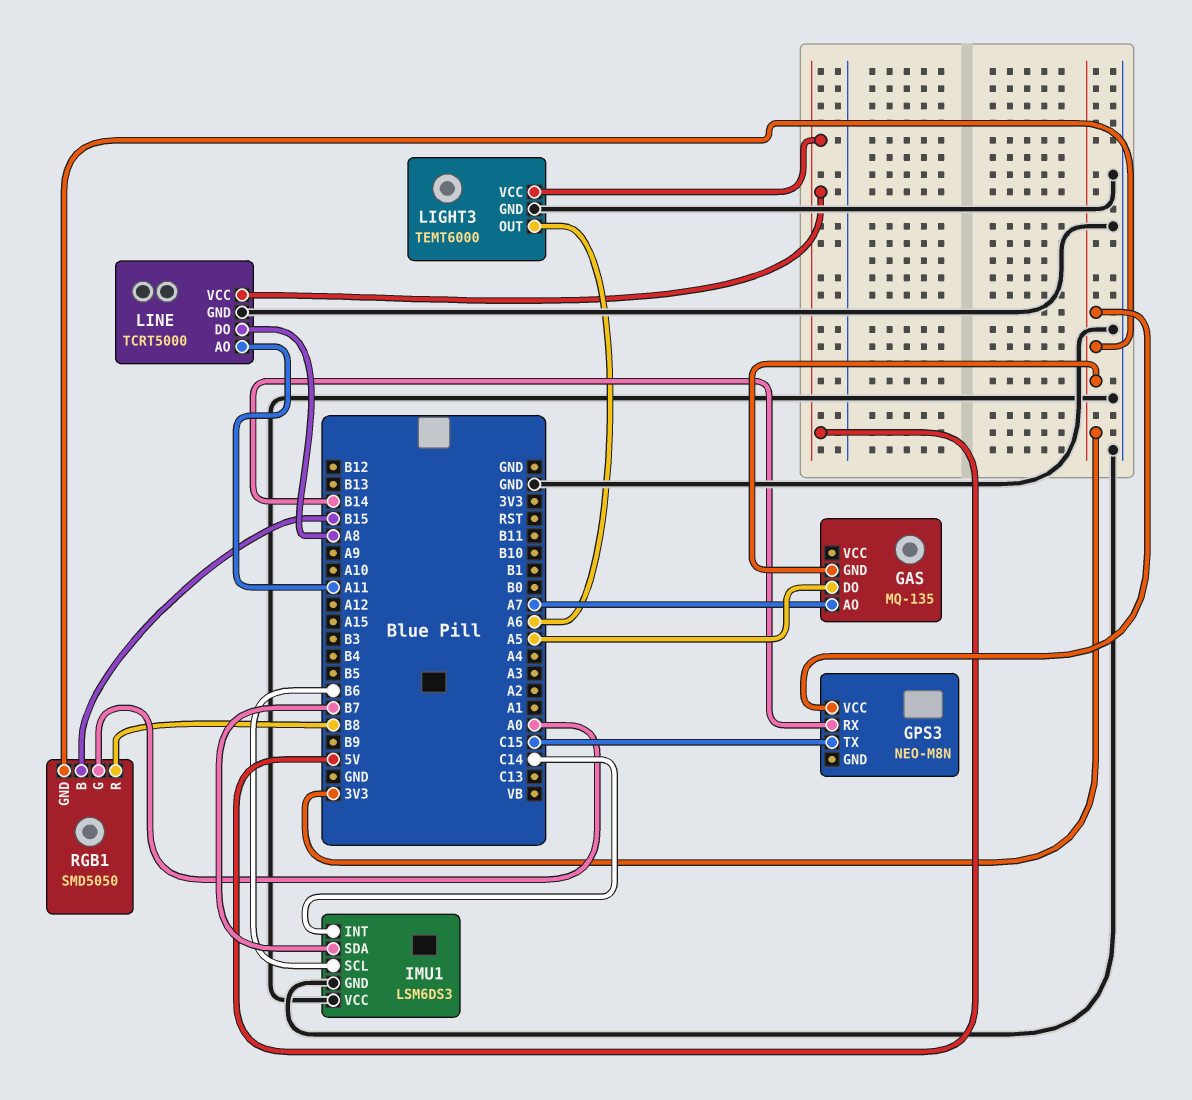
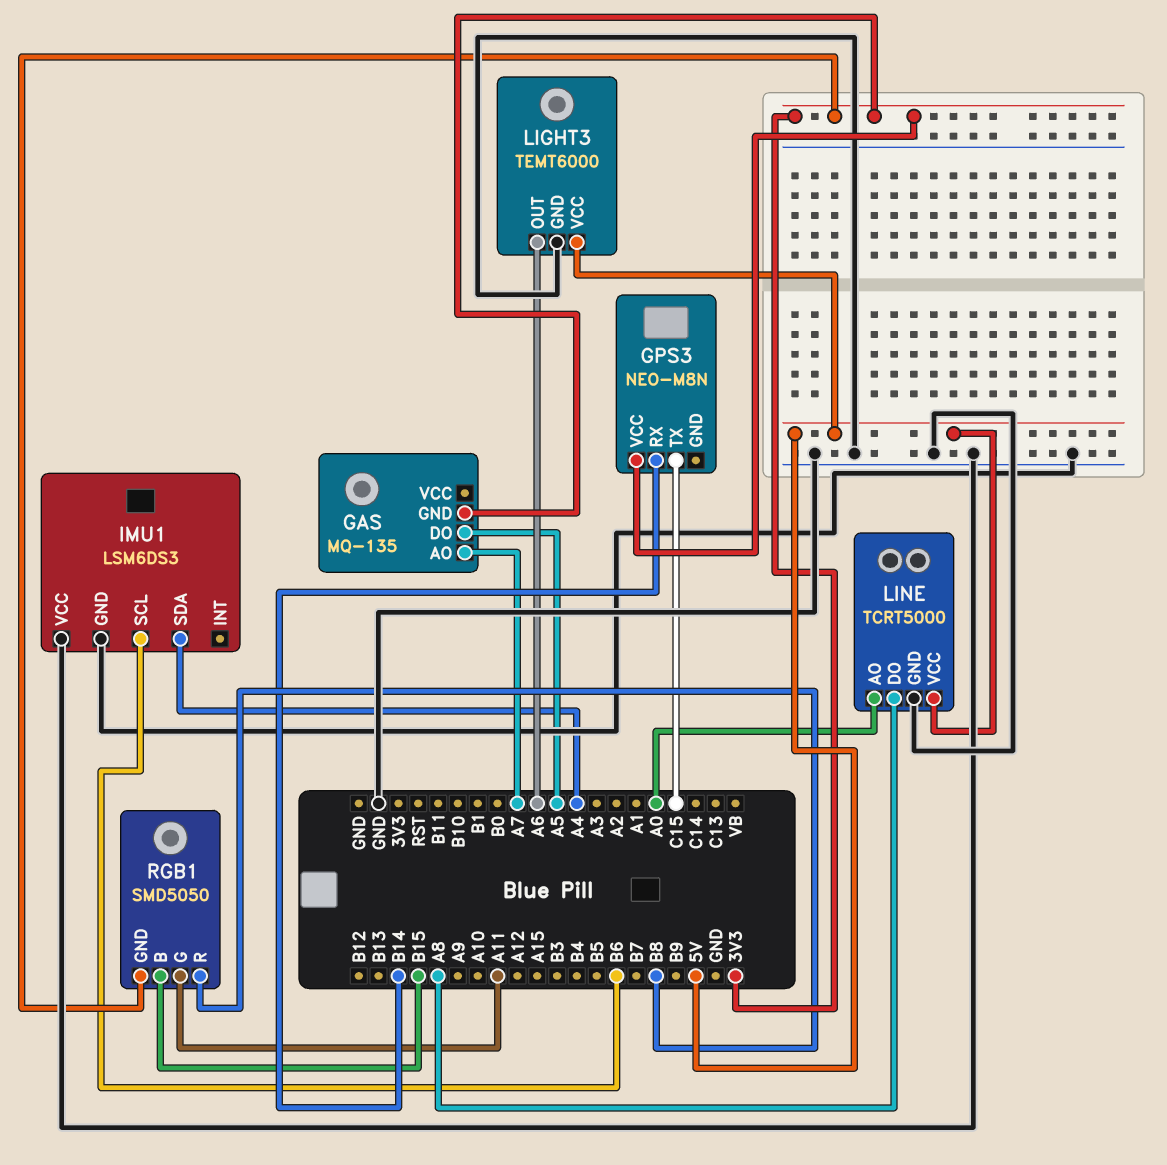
IMU1 pin INT: C14 -> none
IMU1 pin SDA: B7 -> A4
LINE pin AO: A11 -> A0
RGB1 pin G: A0 -> A11

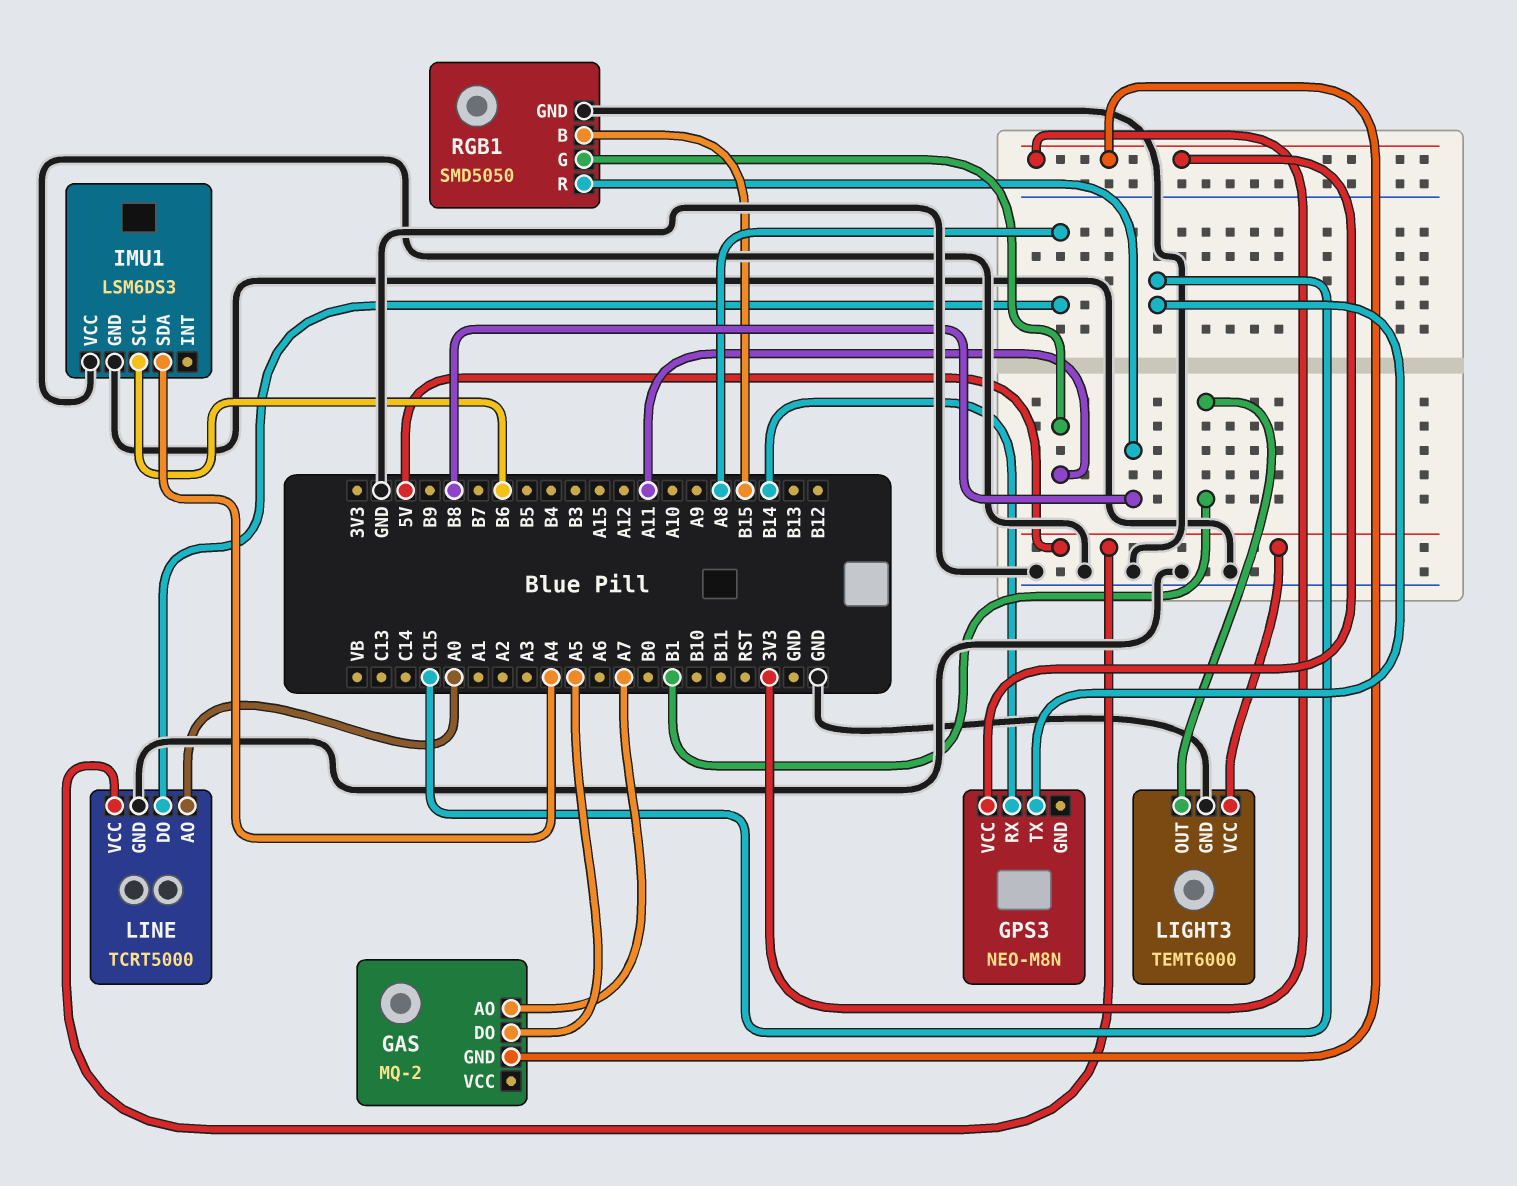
GAS: MQ-135 -> MQ-2
LIGHT3 pin OUT: A6 -> B1
RGB1 pin GND: 3V3 -> GND

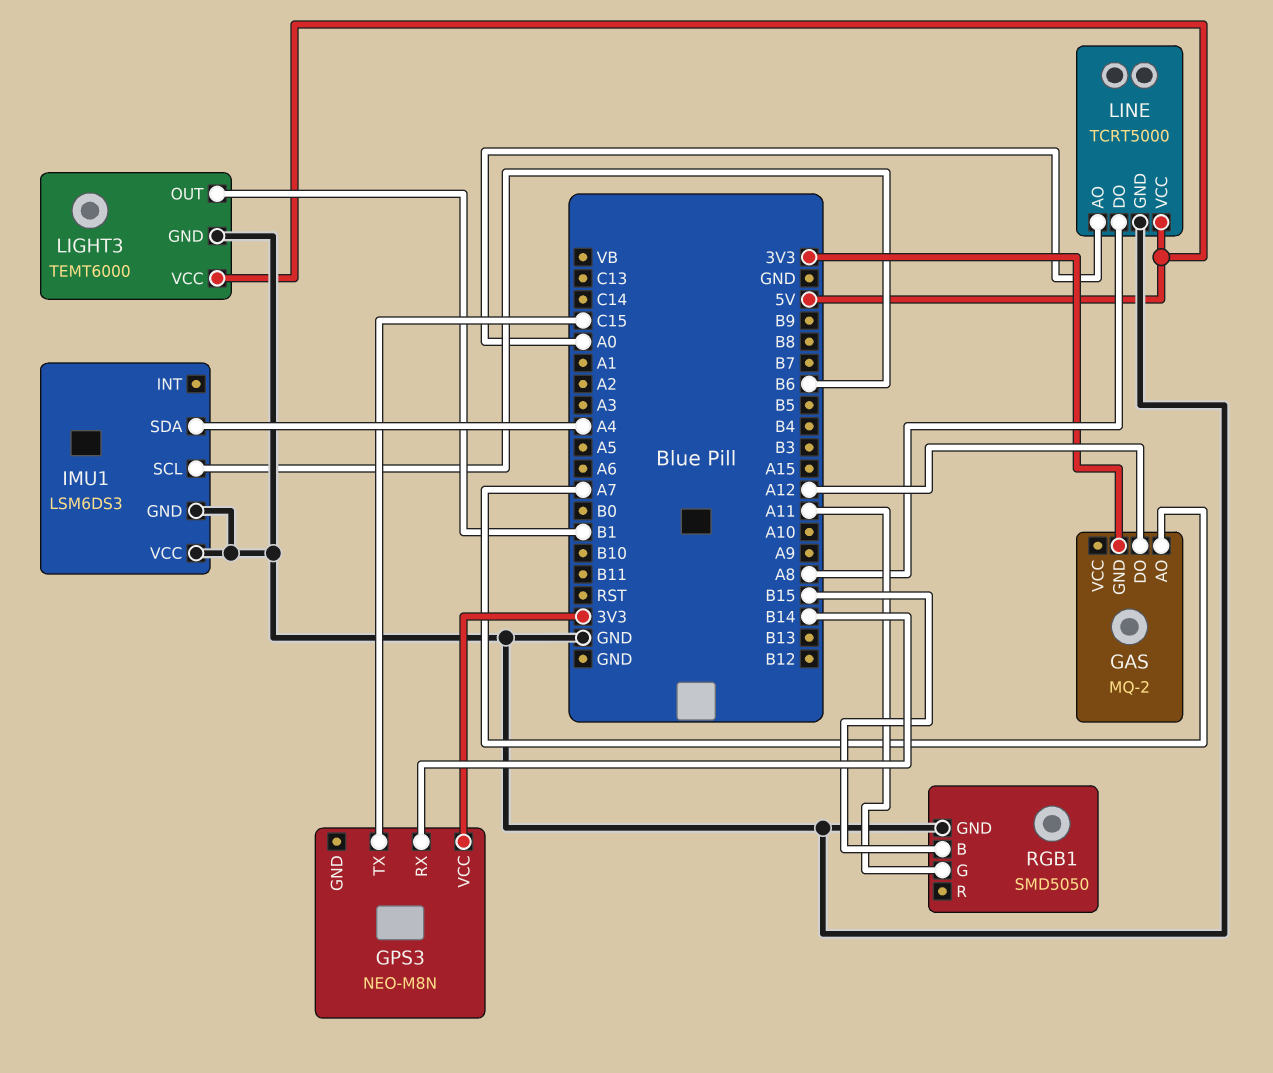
GAS pin DO: A5 -> A12
RGB1 pin R: B8 -> none

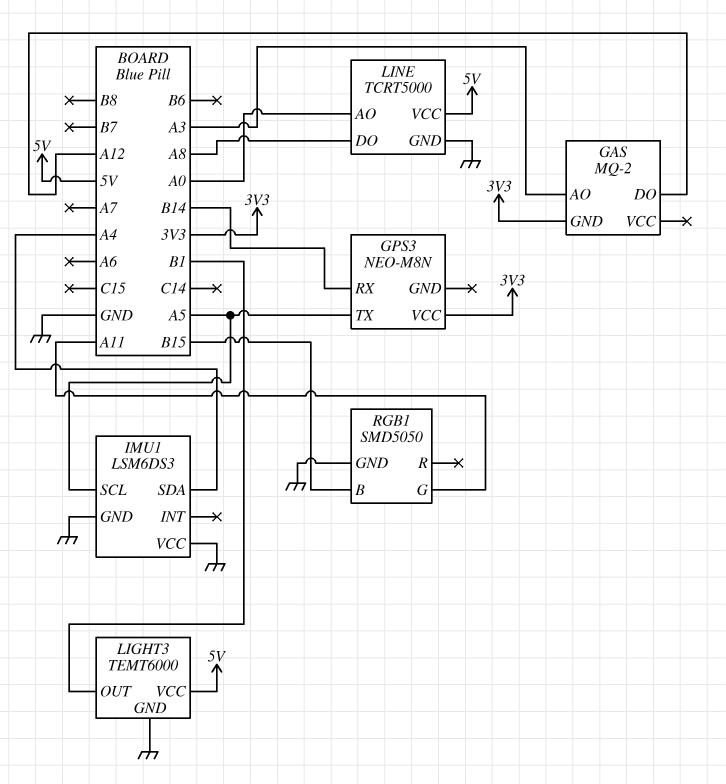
GAS pin AO: A7 -> A3
GPS3 pin TX: C15 -> A5
IMU1 pin SCL: B6 -> A5

